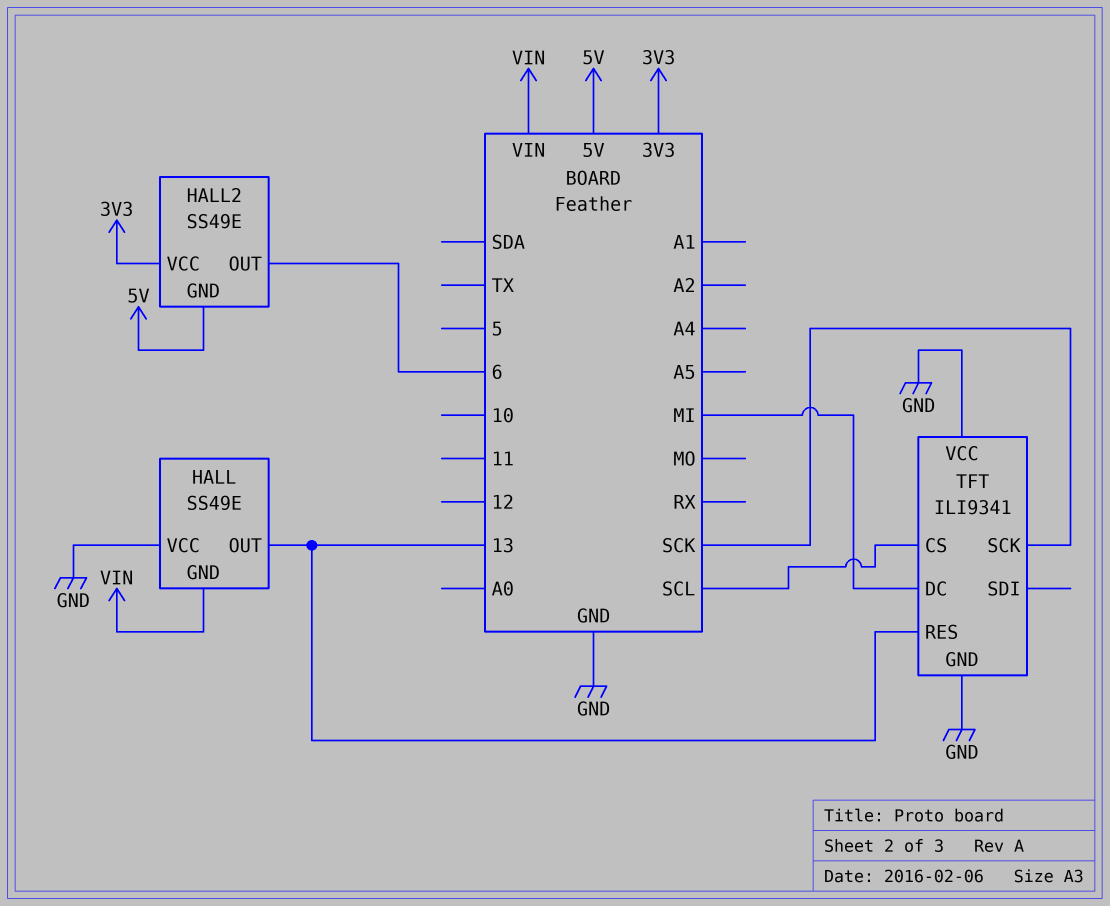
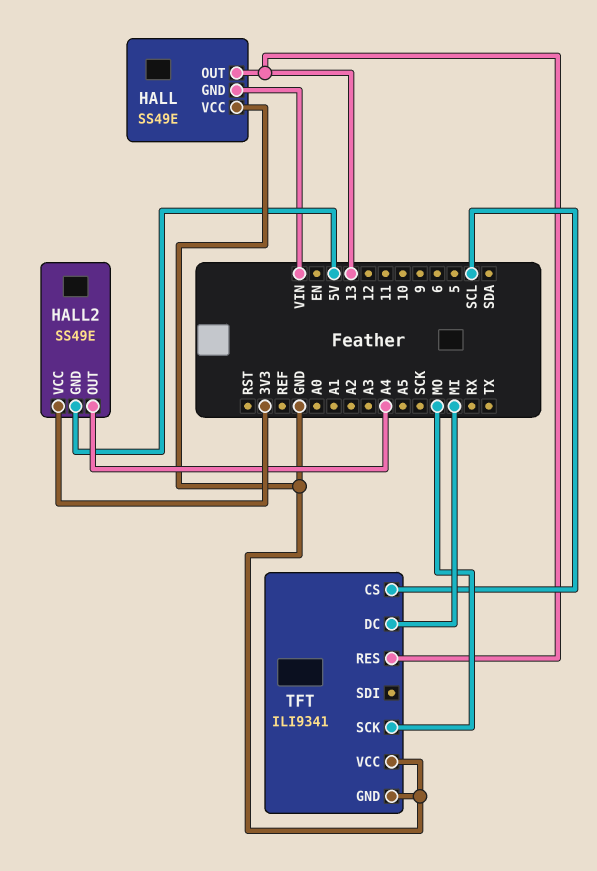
HALL2 pin OUT: 6 -> A4
TFT pin SCK: SCK -> MO

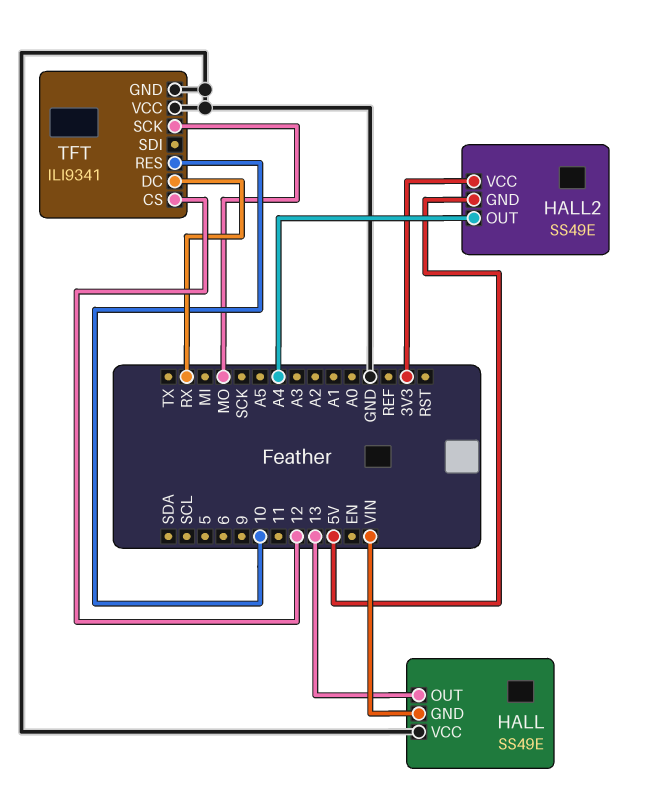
TFT pin CS: SCL -> 12
TFT pin DC: MI -> RX
TFT pin RES: 13 -> 10

